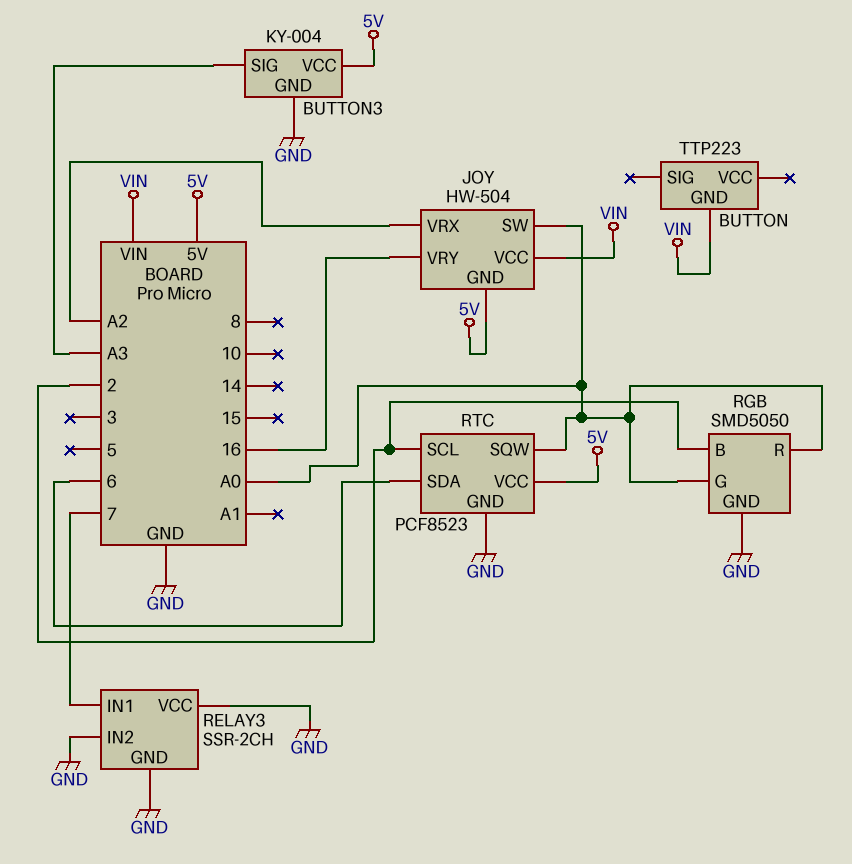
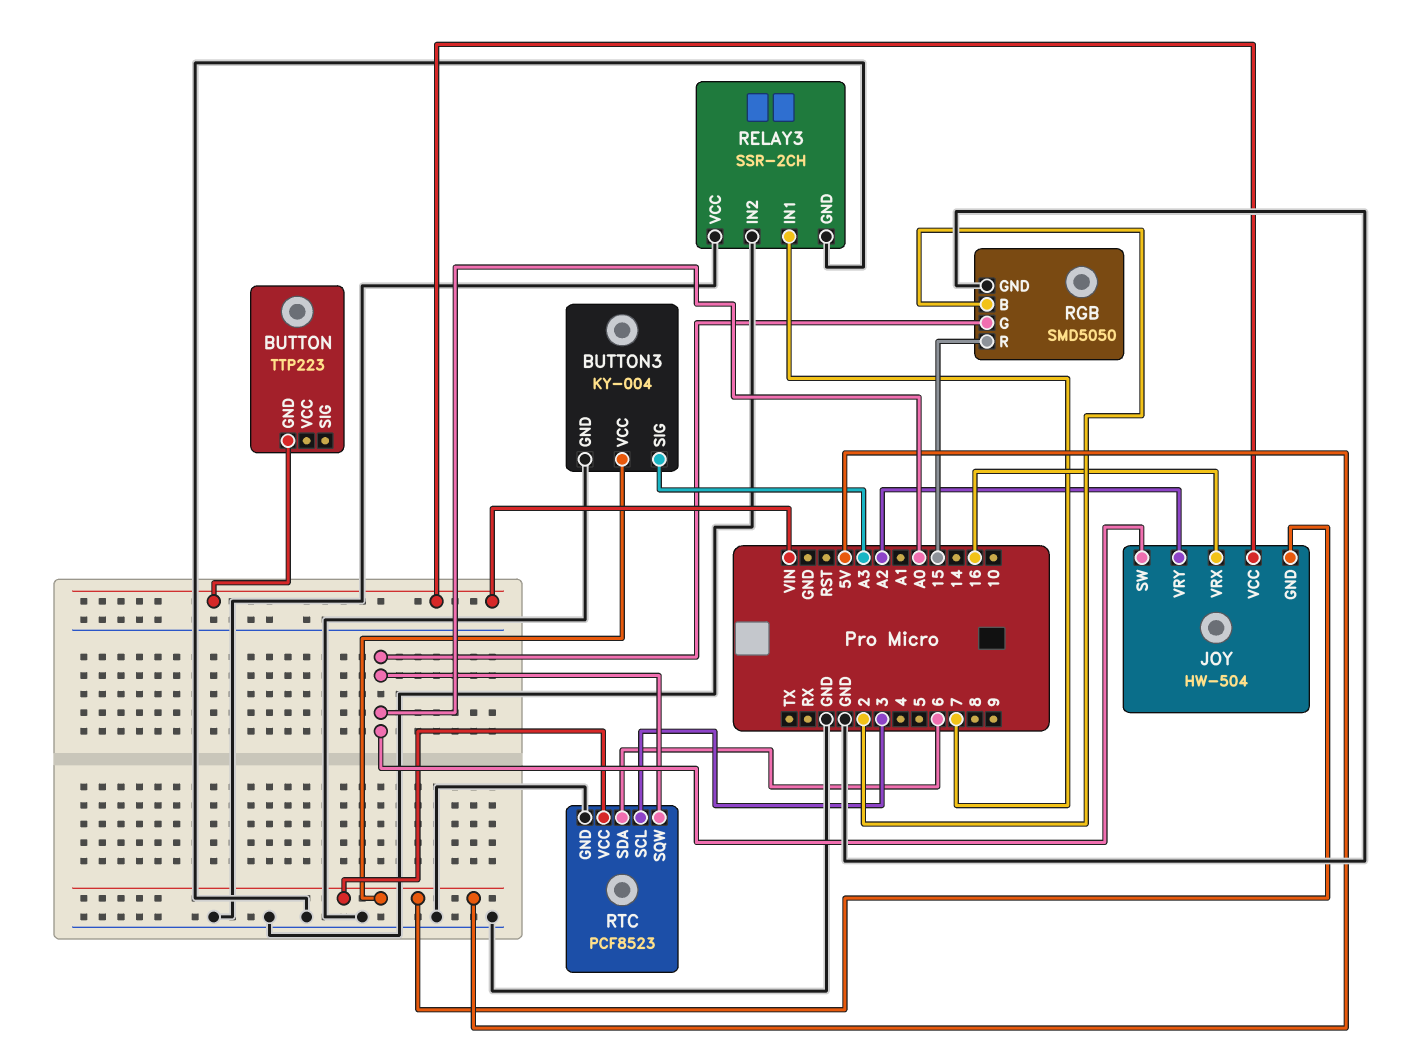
JOY pin VRX: A2 -> 16
JOY pin VRY: 16 -> A2
RGB pin R: A0 -> 15
RTC pin SCL: 2 -> 3

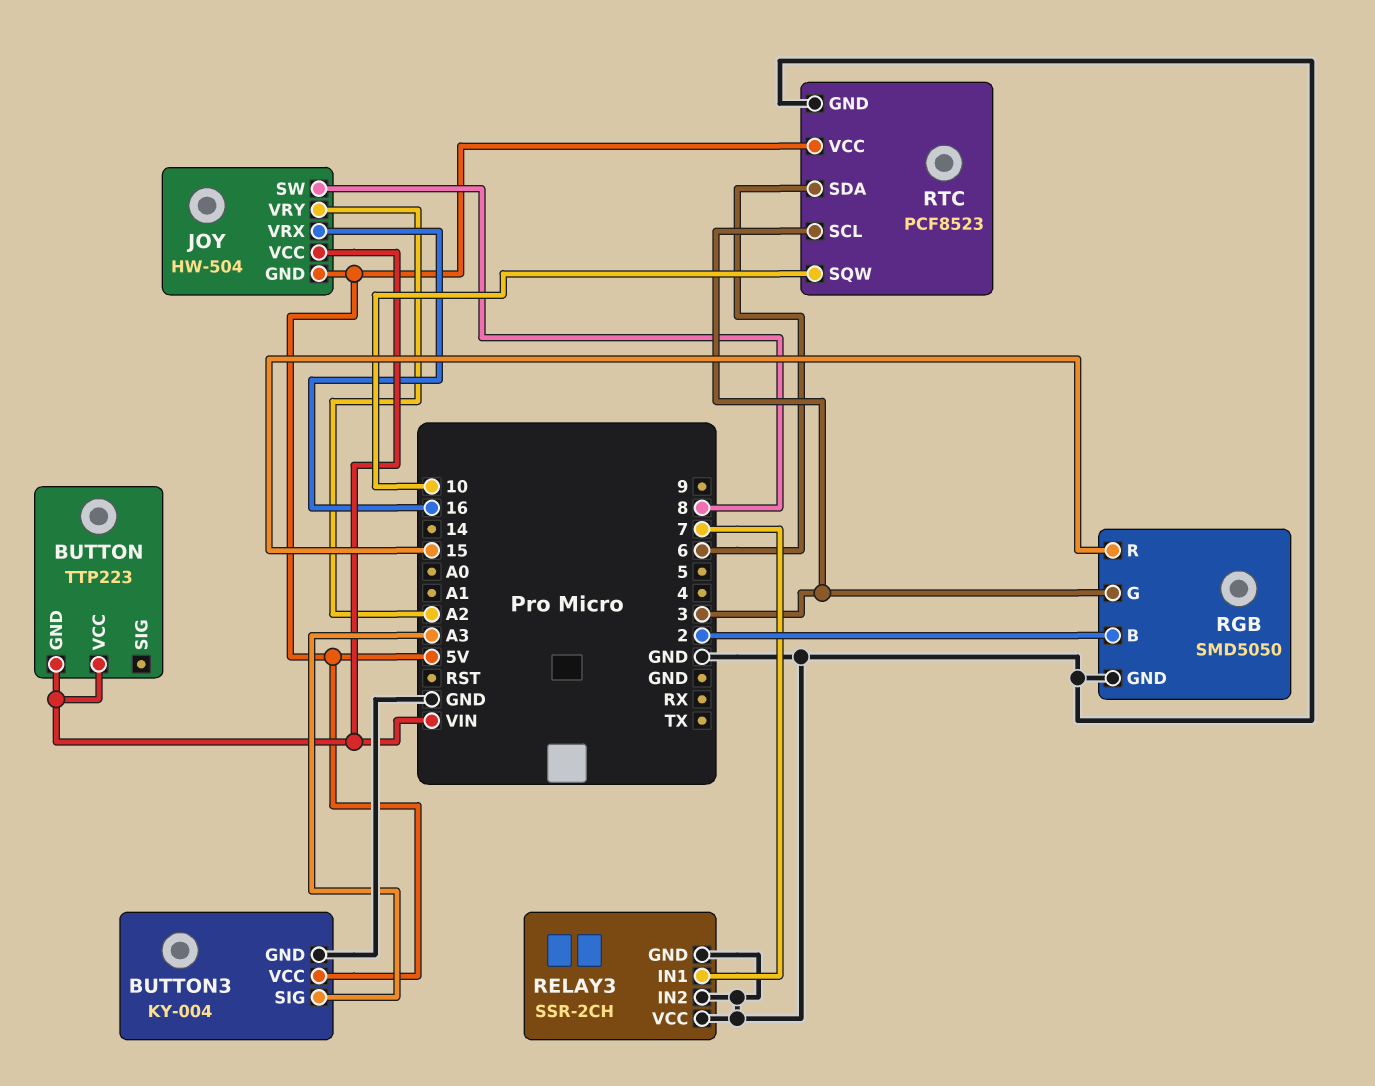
BUTTON pin VCC: none -> VIN
JOY pin SW: A0 -> 8
RGB pin G: A0 -> 3
RTC pin SQW: A0 -> 10

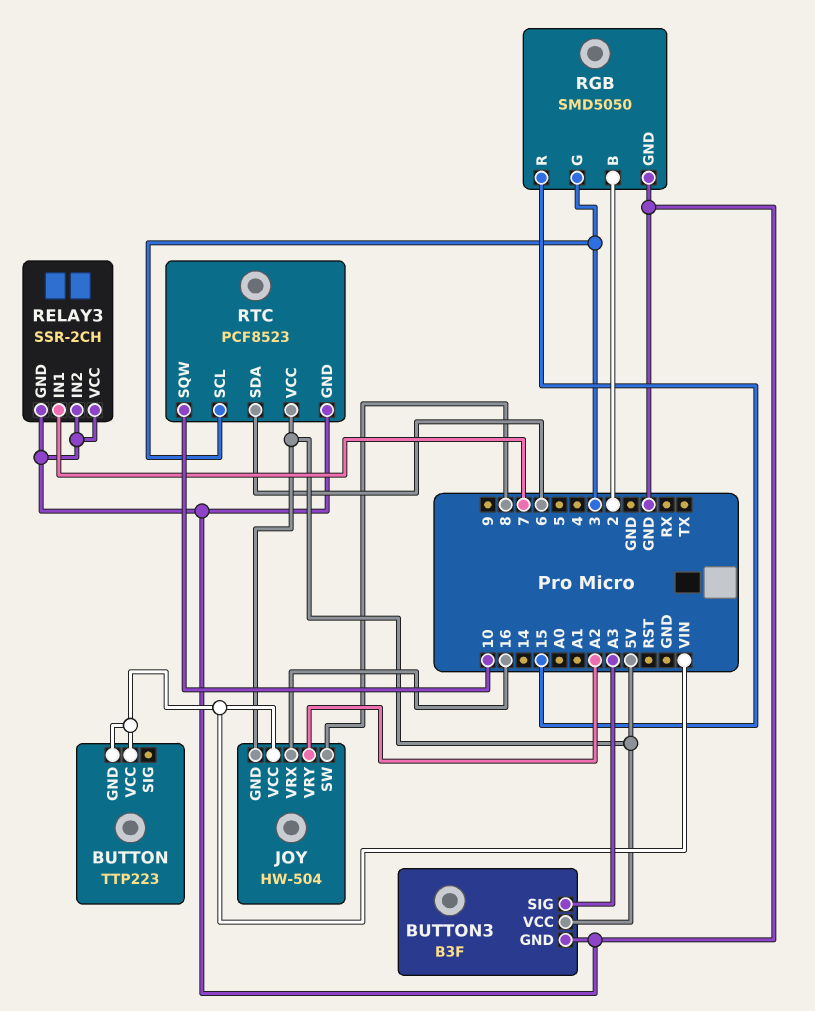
BUTTON3: KY-004 -> B3F

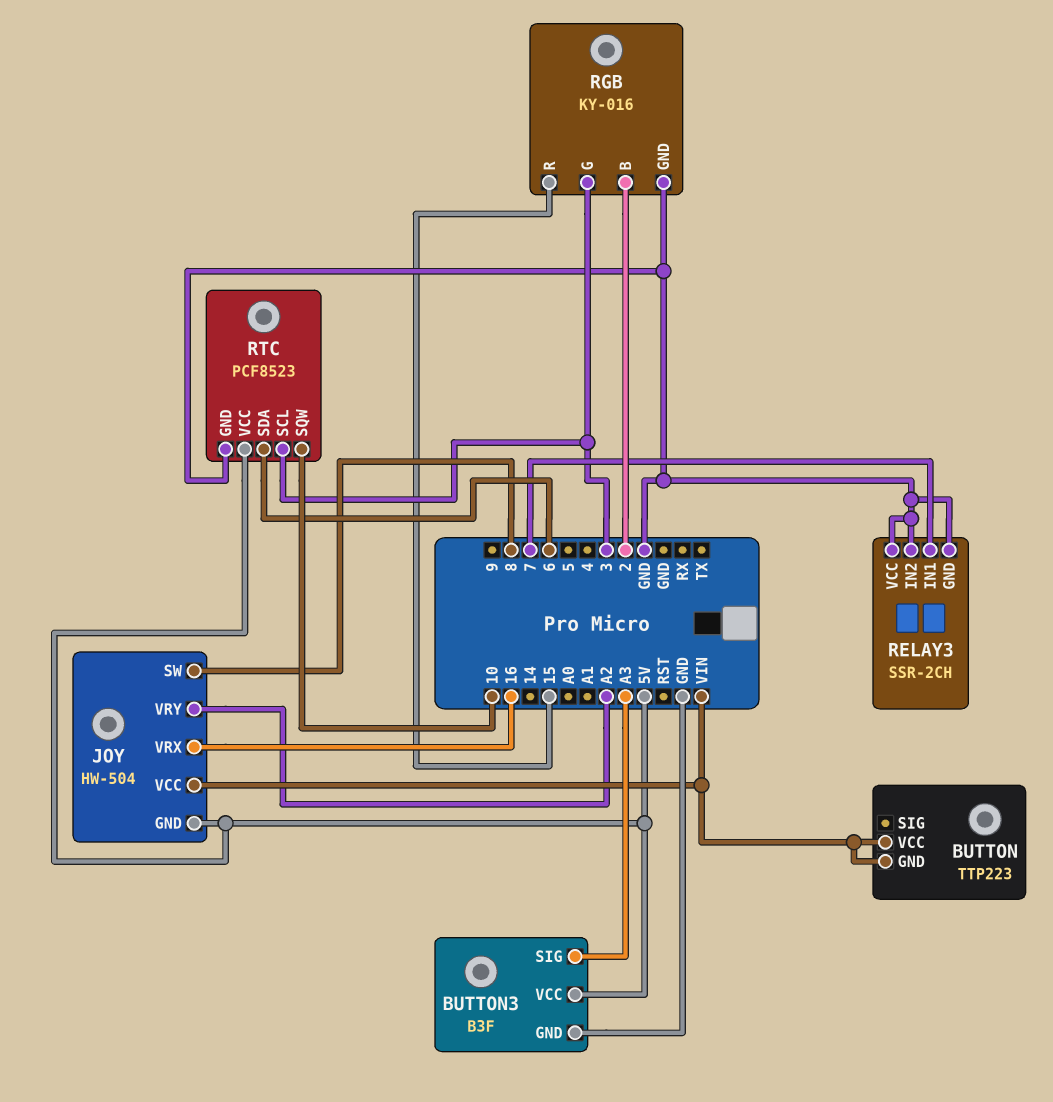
RGB: SMD5050 -> KY-016

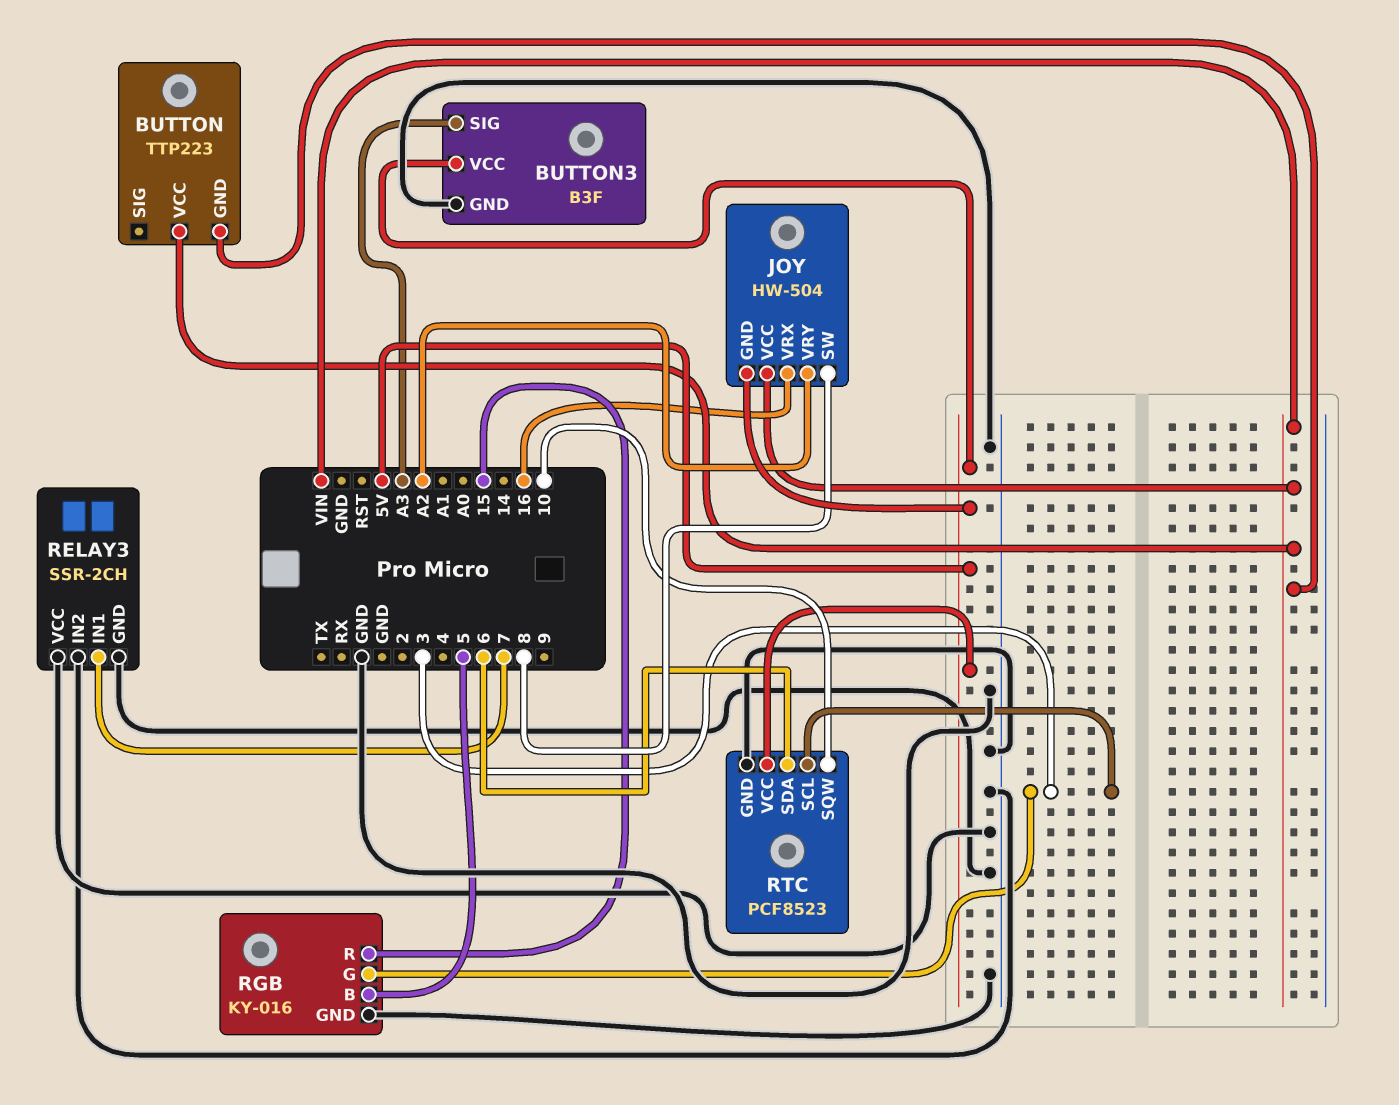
RGB pin B: 2 -> 5

